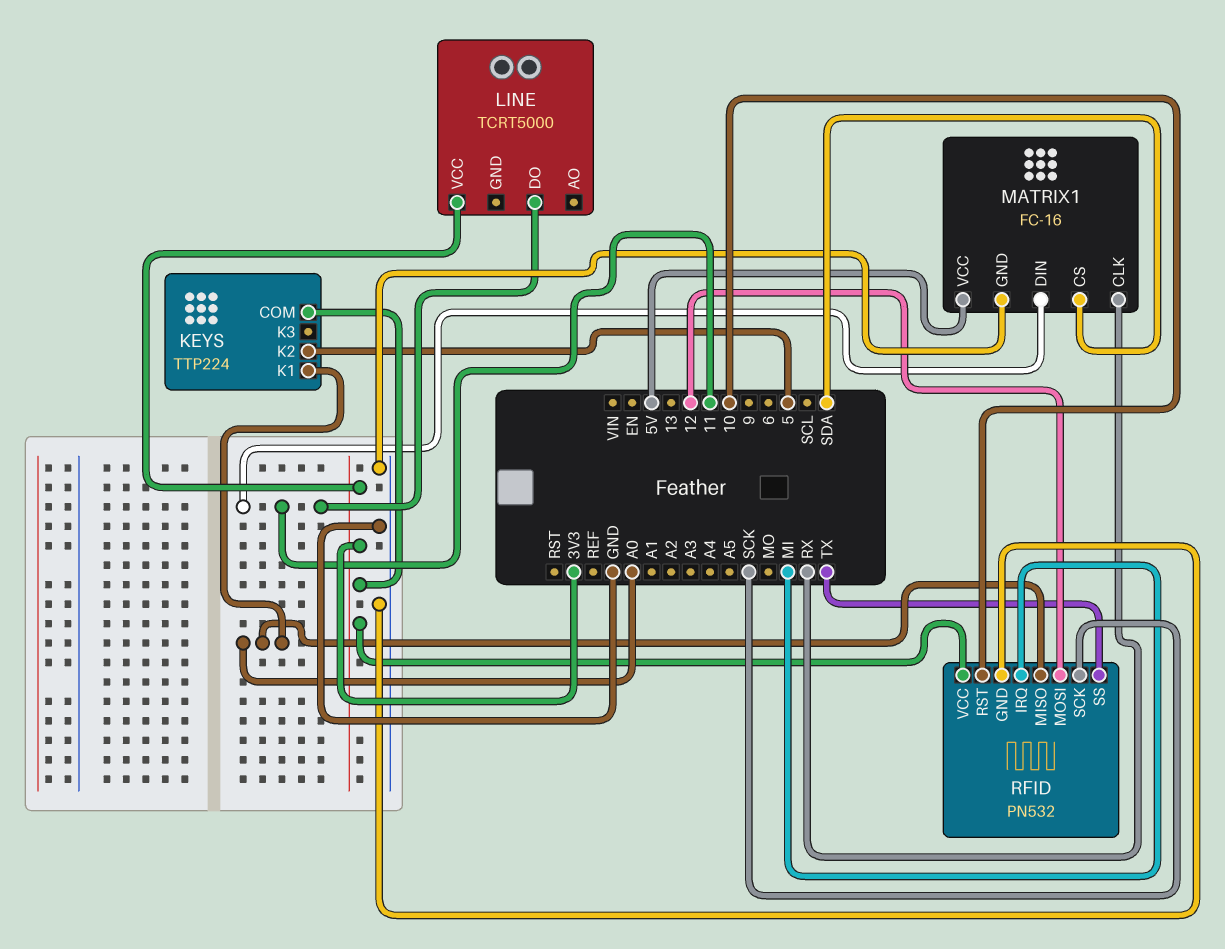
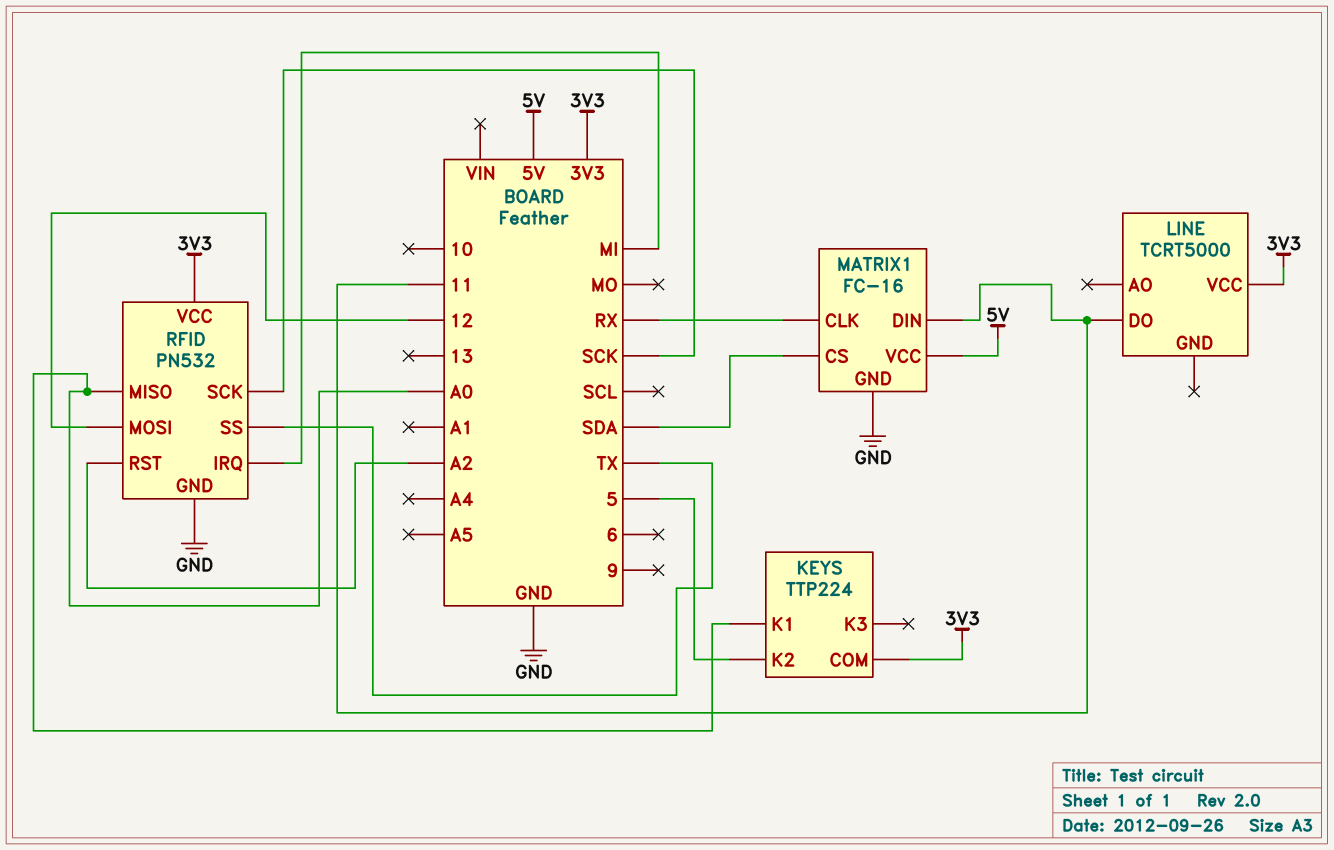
RFID pin RST: 10 -> A2

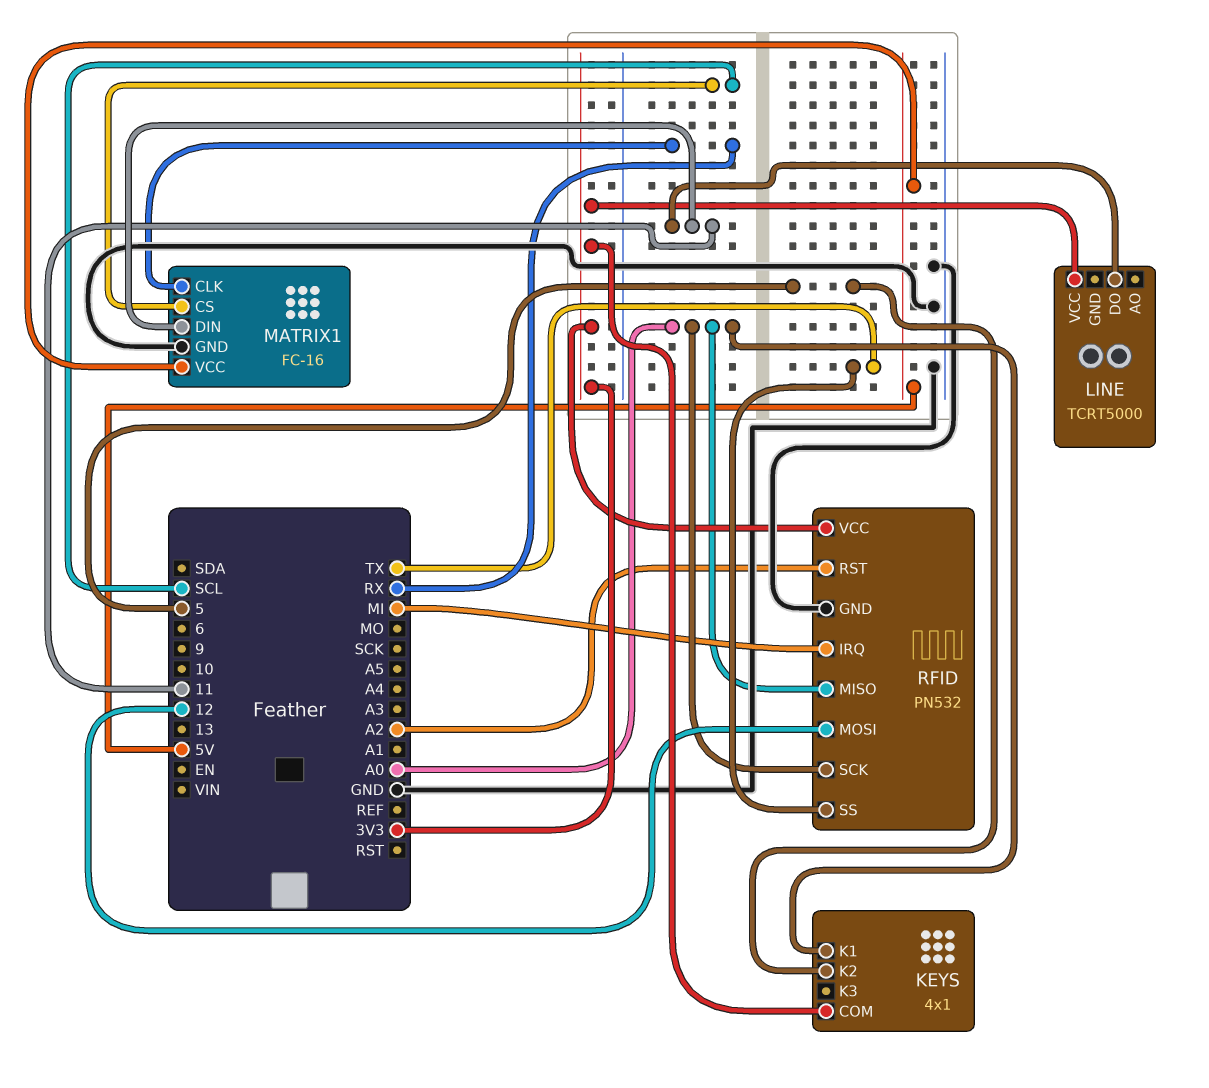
KEYS: TTP224 -> 4x1
MATRIX1 pin CS: SDA -> SCL
RFID pin SCK: SCK -> A0

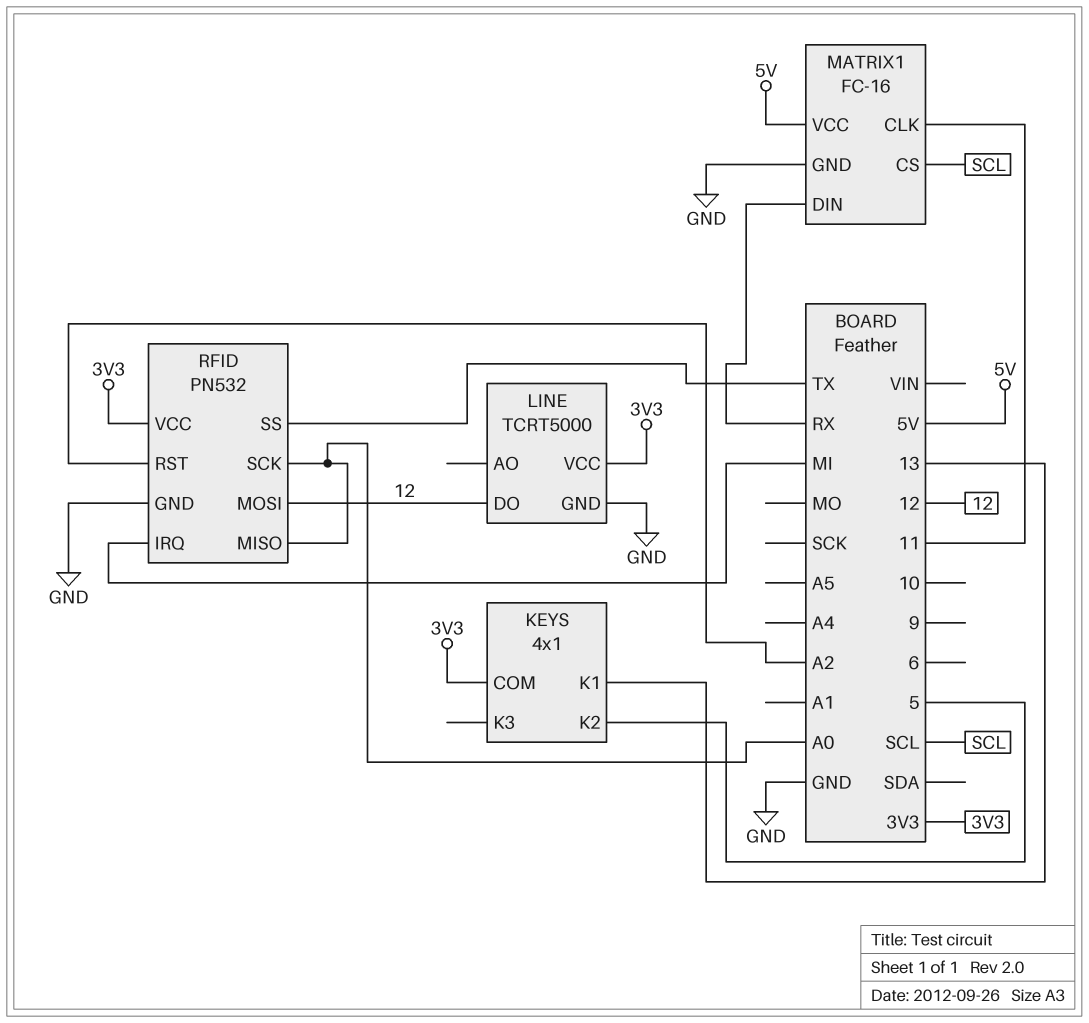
KEYS pin K1: A0 -> 13
LINE pin DO: 11 -> 12
LINE pin GND: none -> GND
MATRIX1 pin CLK: RX -> 11
MATRIX1 pin DIN: 11 -> RX

